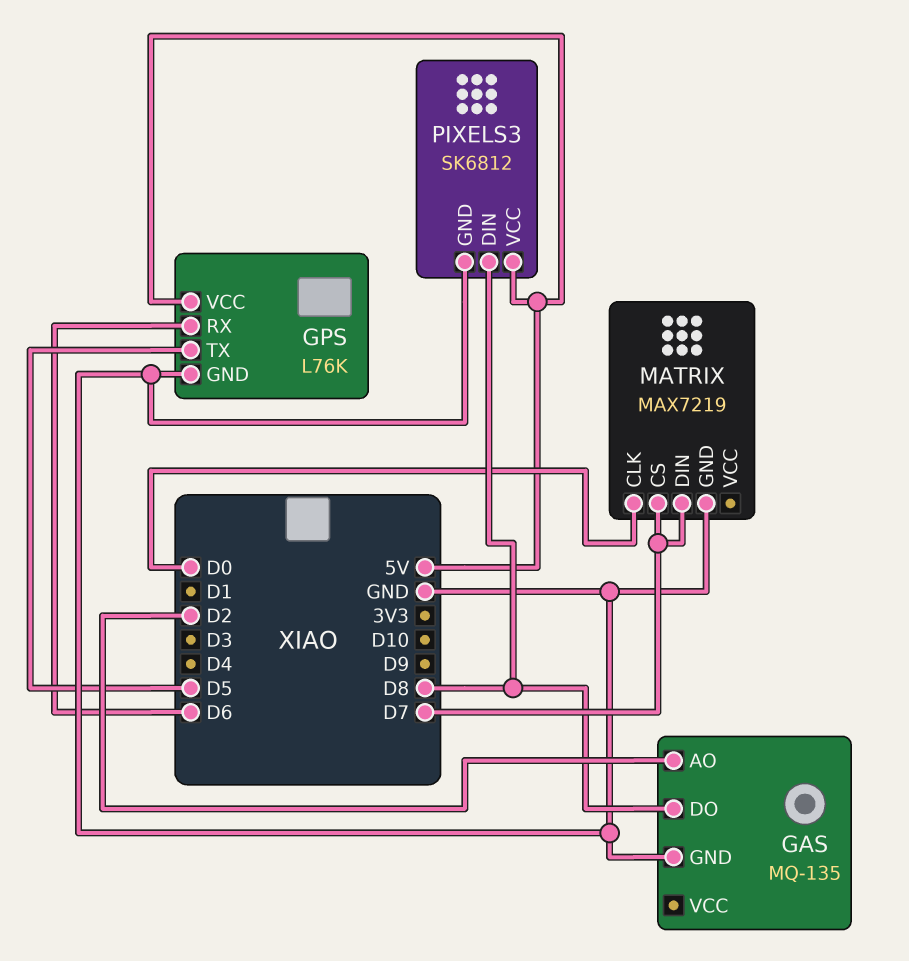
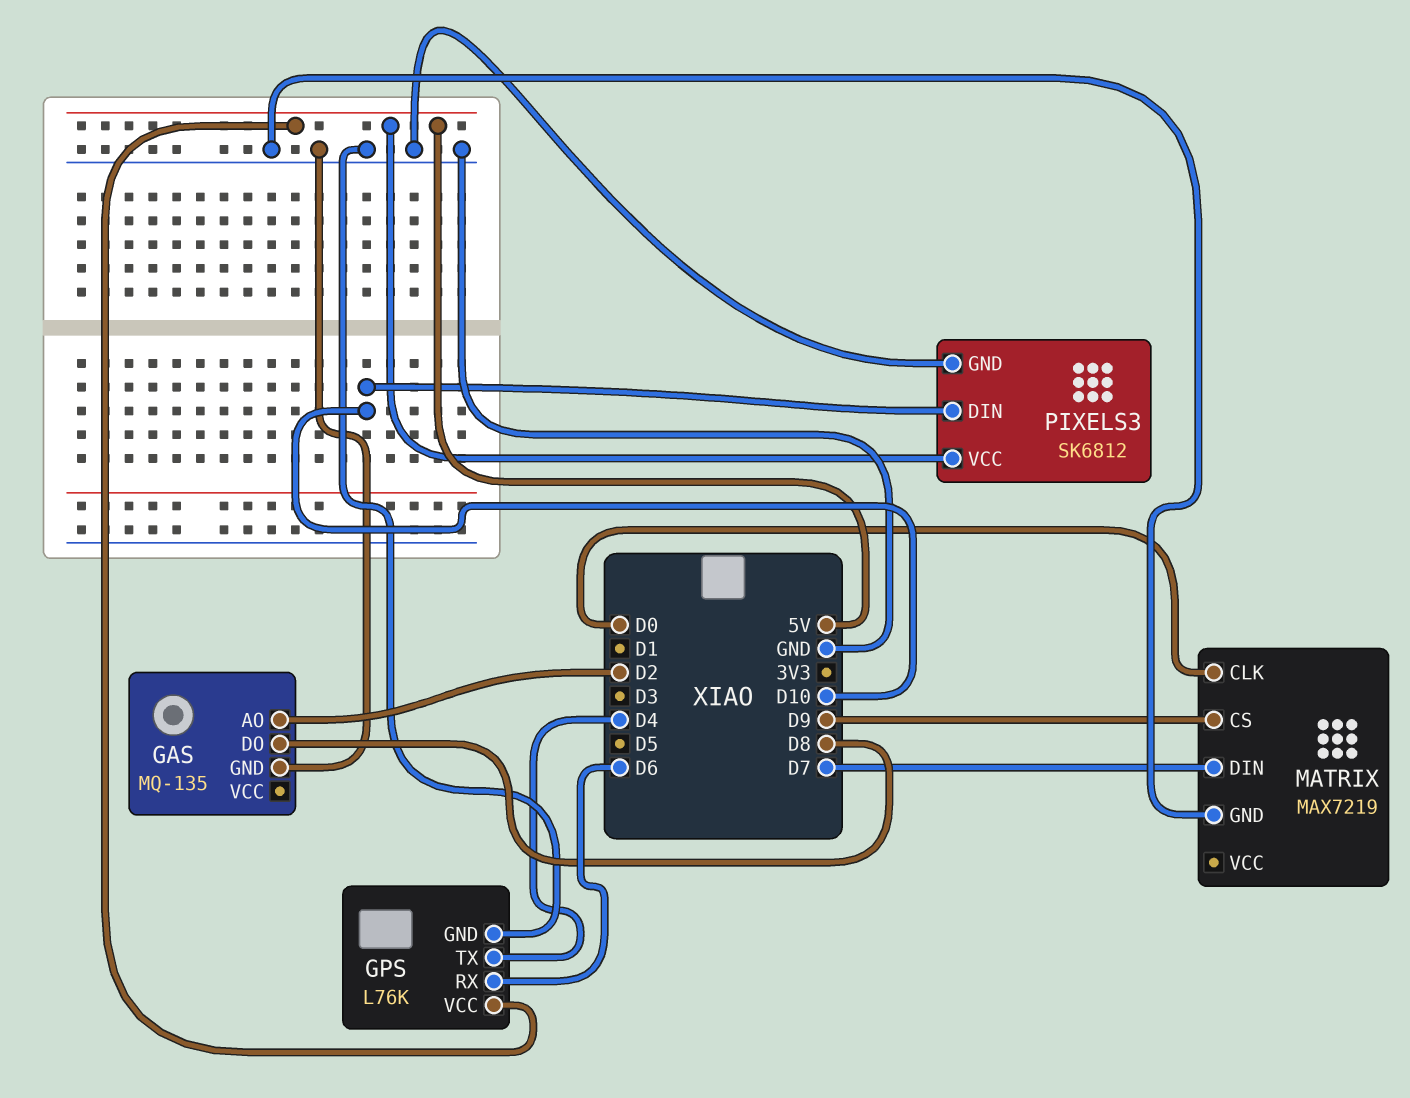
GPS pin TX: D5 -> D4
MATRIX pin CS: D7 -> D9
PIXELS3 pin DIN: D8 -> D10

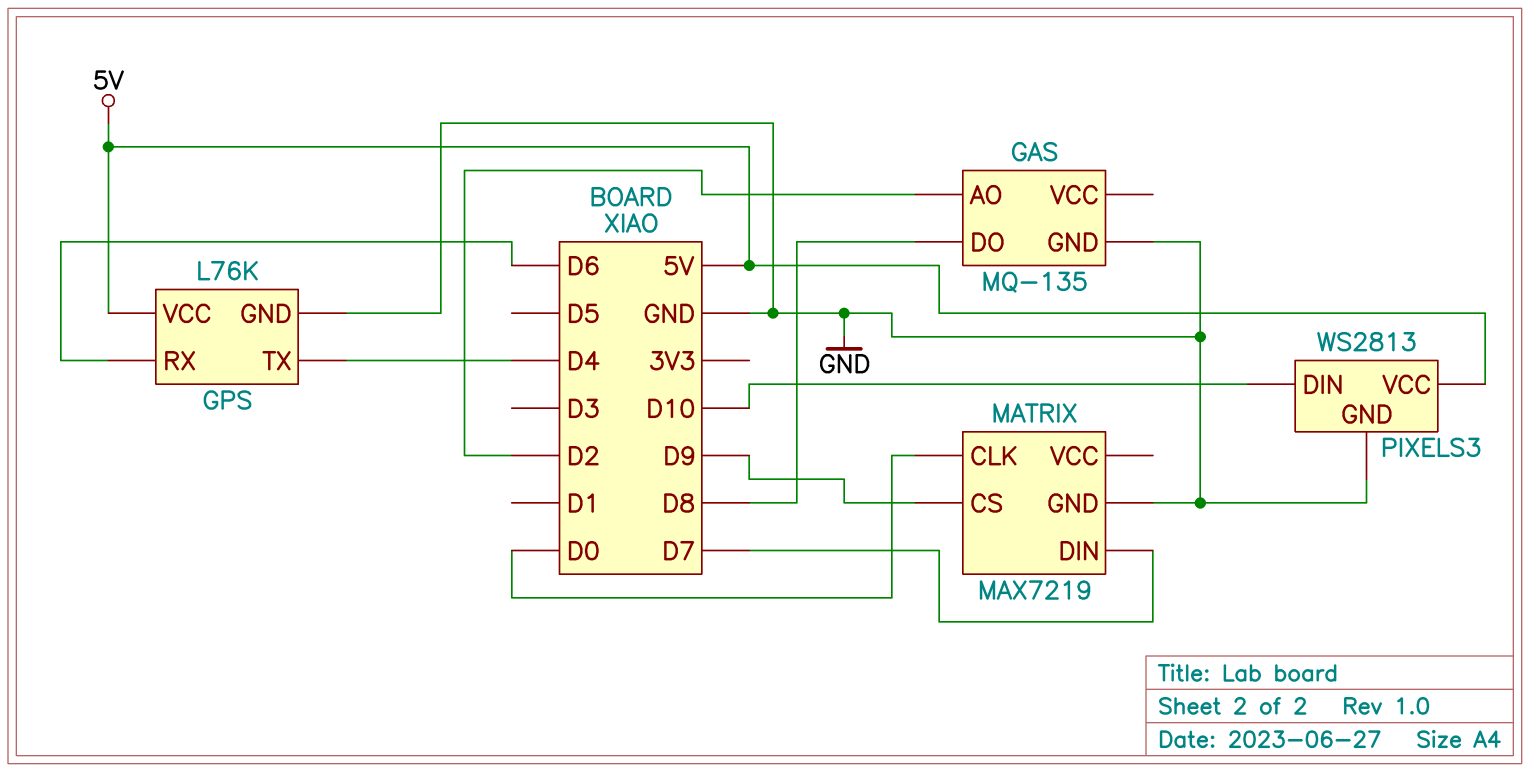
PIXELS3: SK6812 -> WS2813

